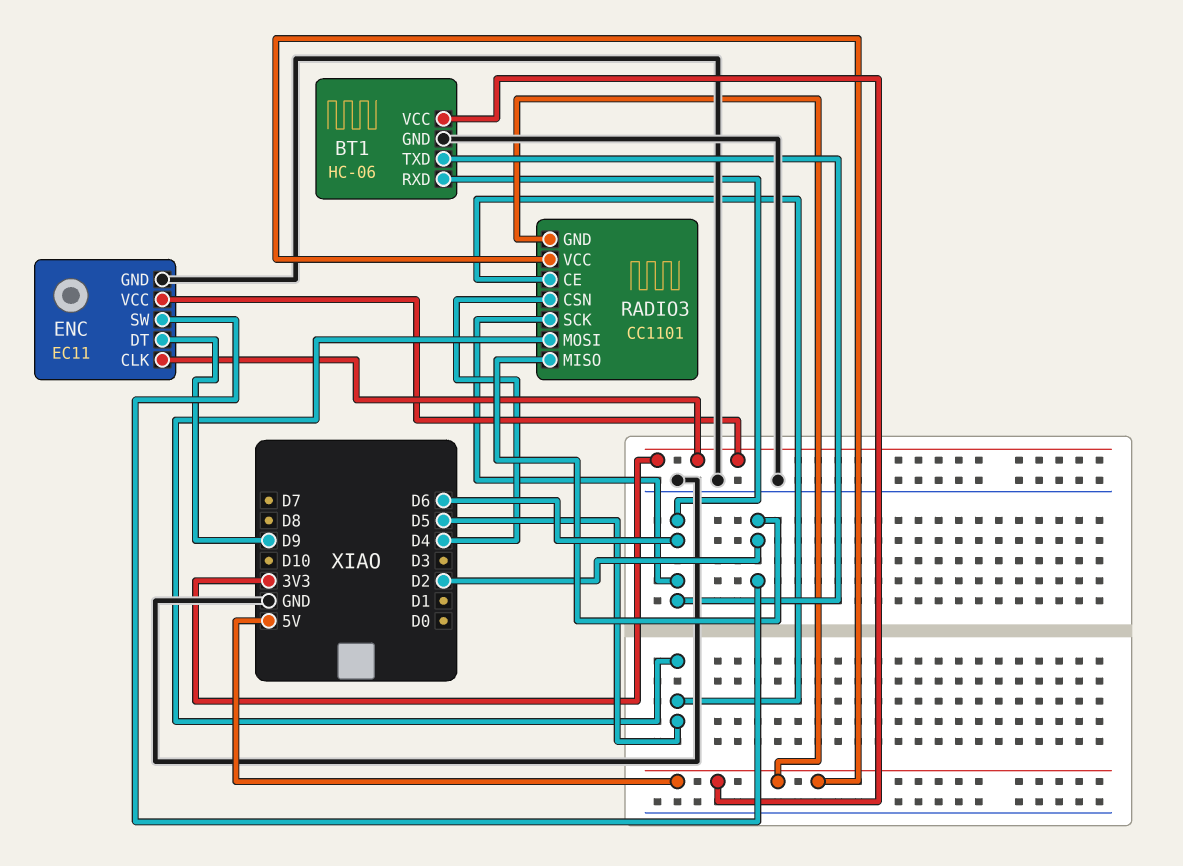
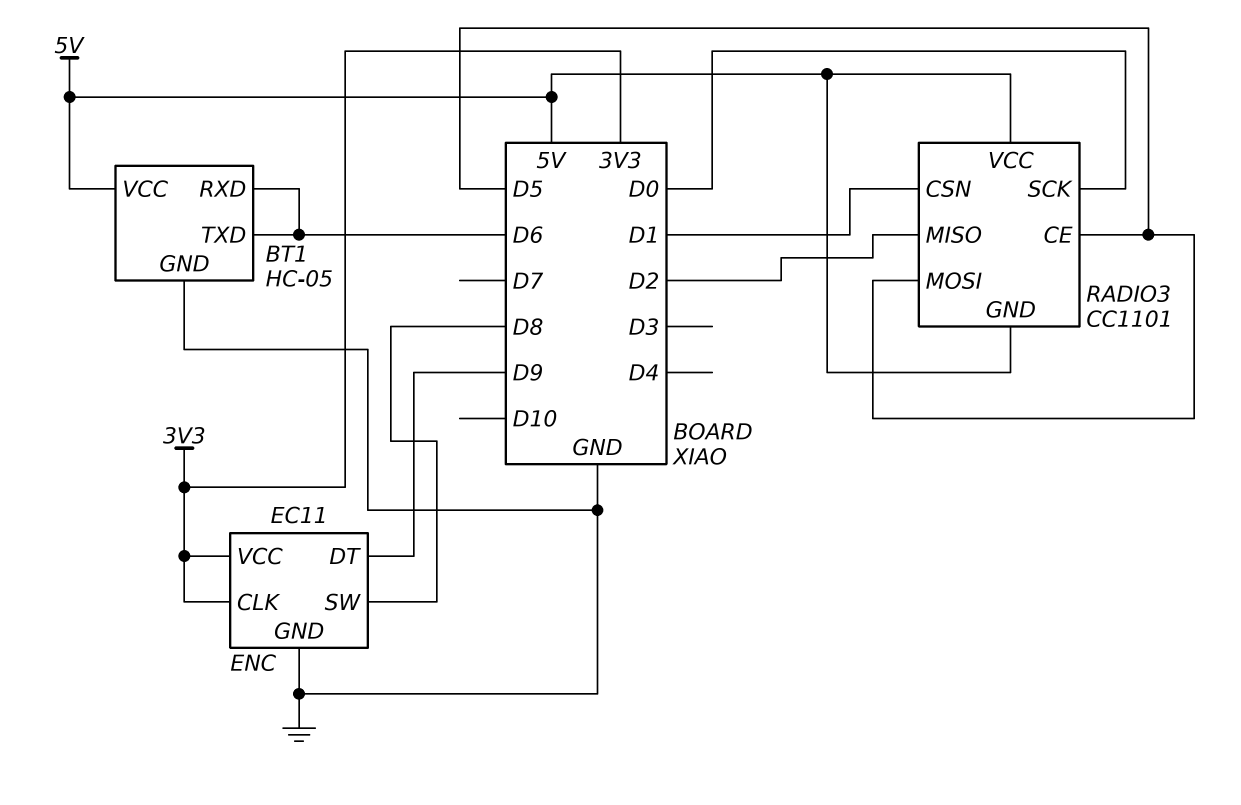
BT1: HC-06 -> HC-05
ENC pin SW: D2 -> D8
RADIO3 pin CSN: D4 -> D1
RADIO3 pin SCK: D6 -> D0

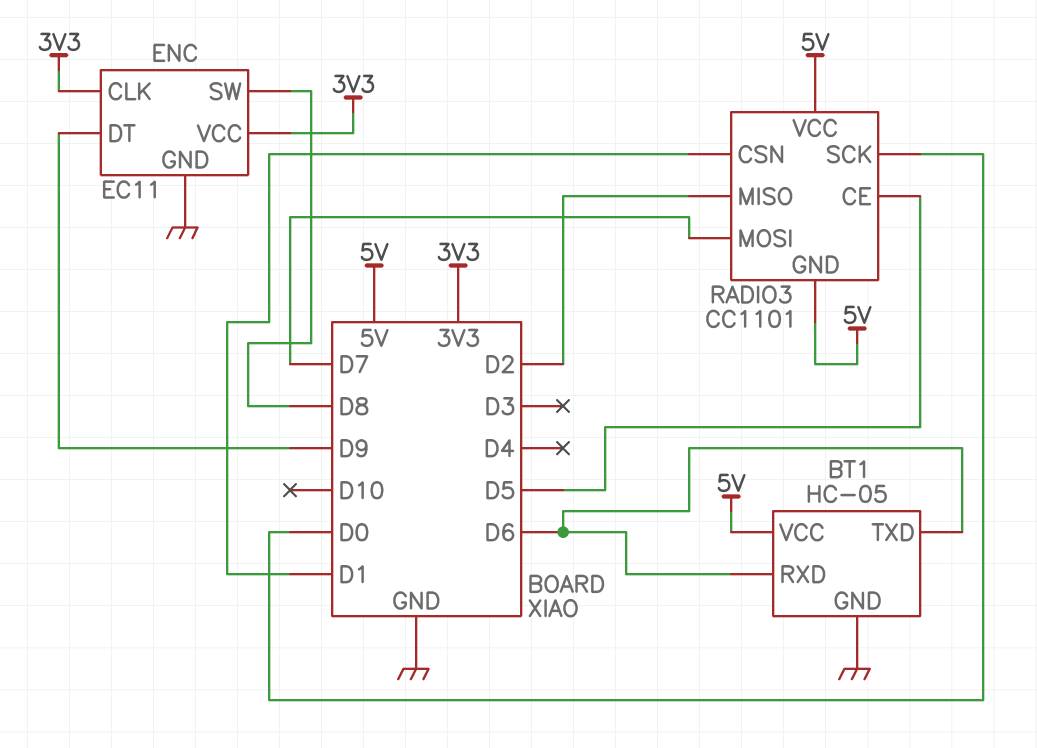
RADIO3 pin MOSI: D5 -> D7

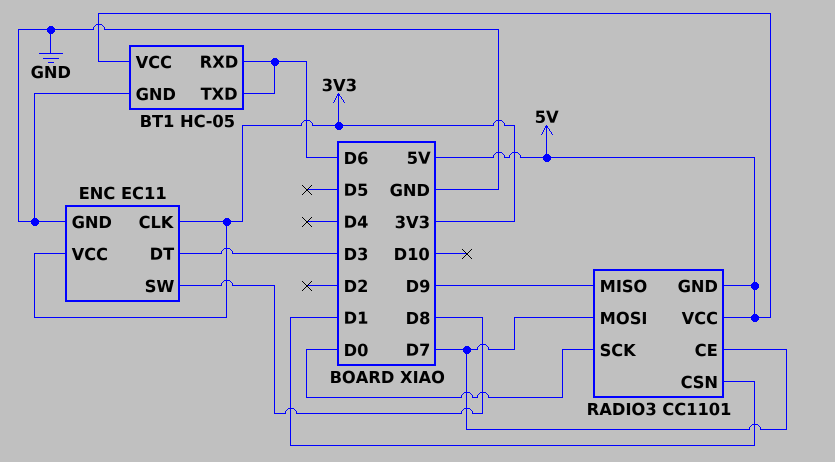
ENC pin DT: D9 -> D3
RADIO3 pin CE: D5 -> D7
RADIO3 pin MISO: D2 -> D9

